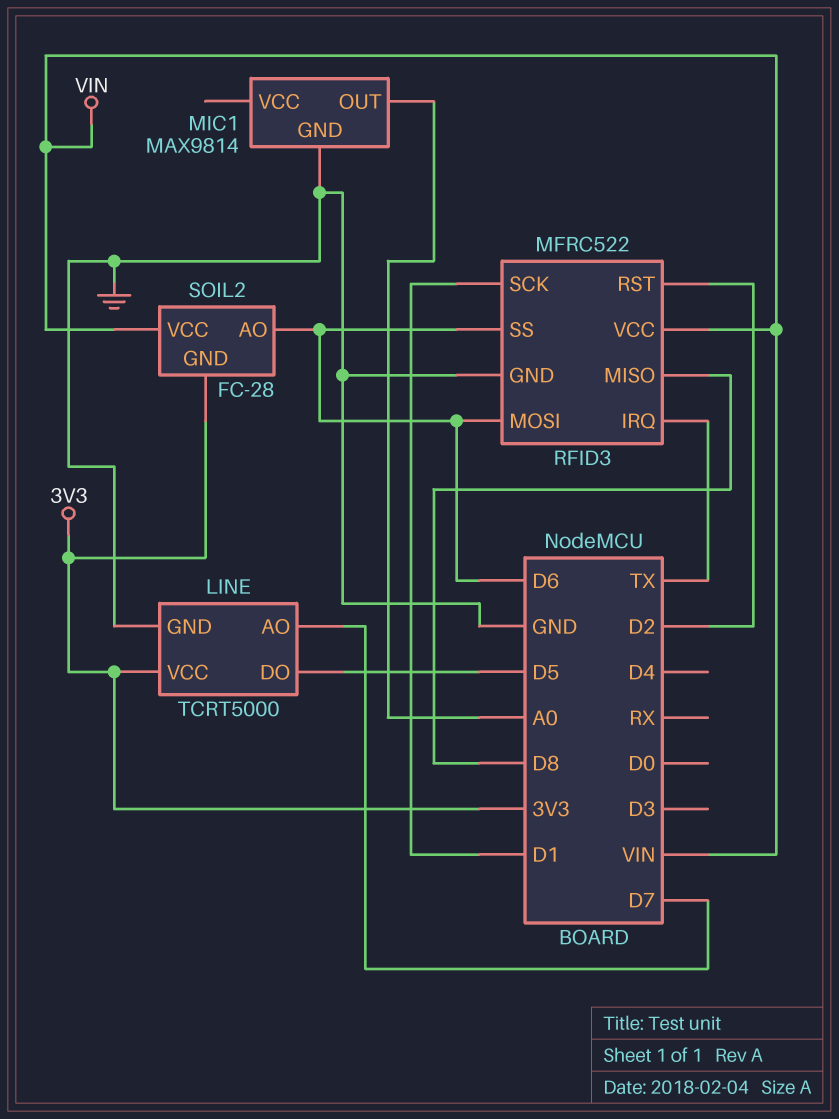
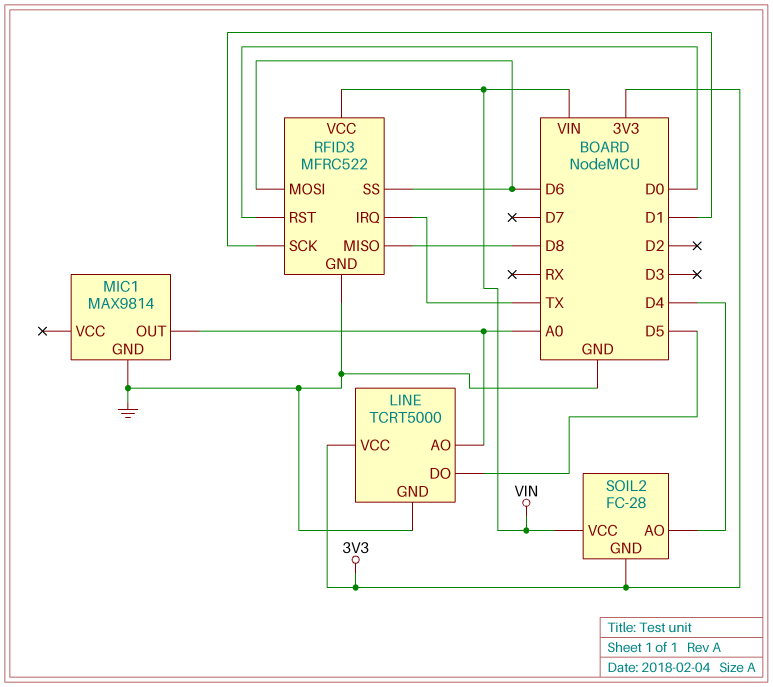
LINE pin AO: D7 -> A0
RFID3 pin RST: D2 -> D0
SOIL2 pin AO: D6 -> D4

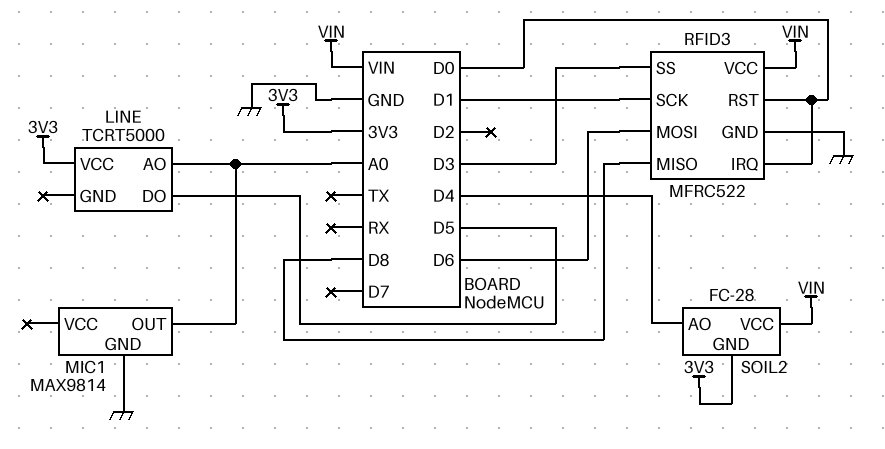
LINE pin GND: GND -> none
RFID3 pin IRQ: TX -> D0
RFID3 pin SS: D6 -> D3

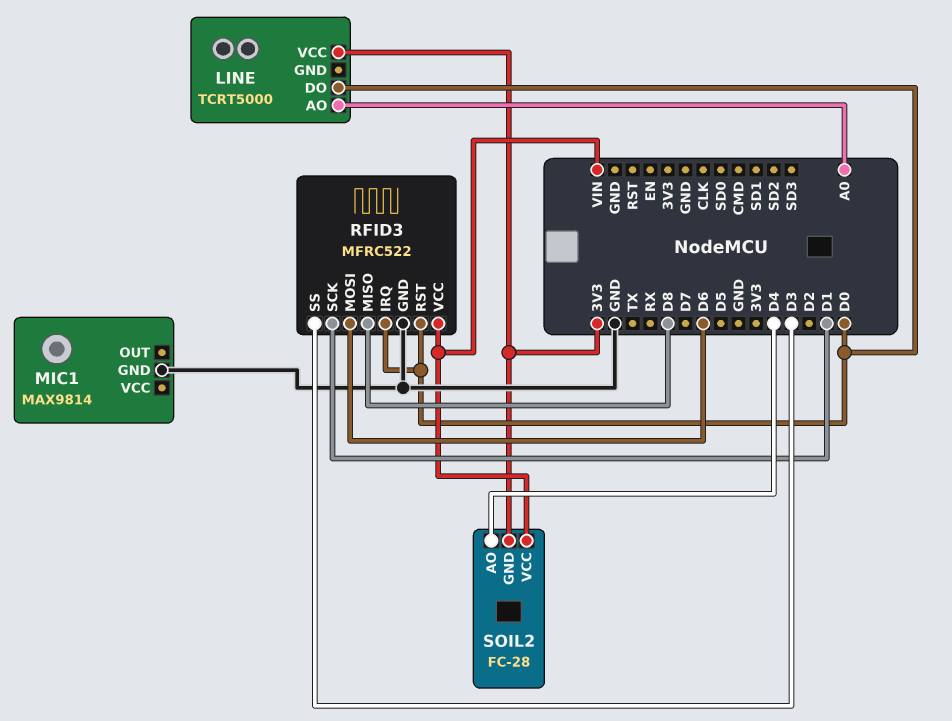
LINE pin DO: D5 -> D0
MIC1 pin OUT: A0 -> none

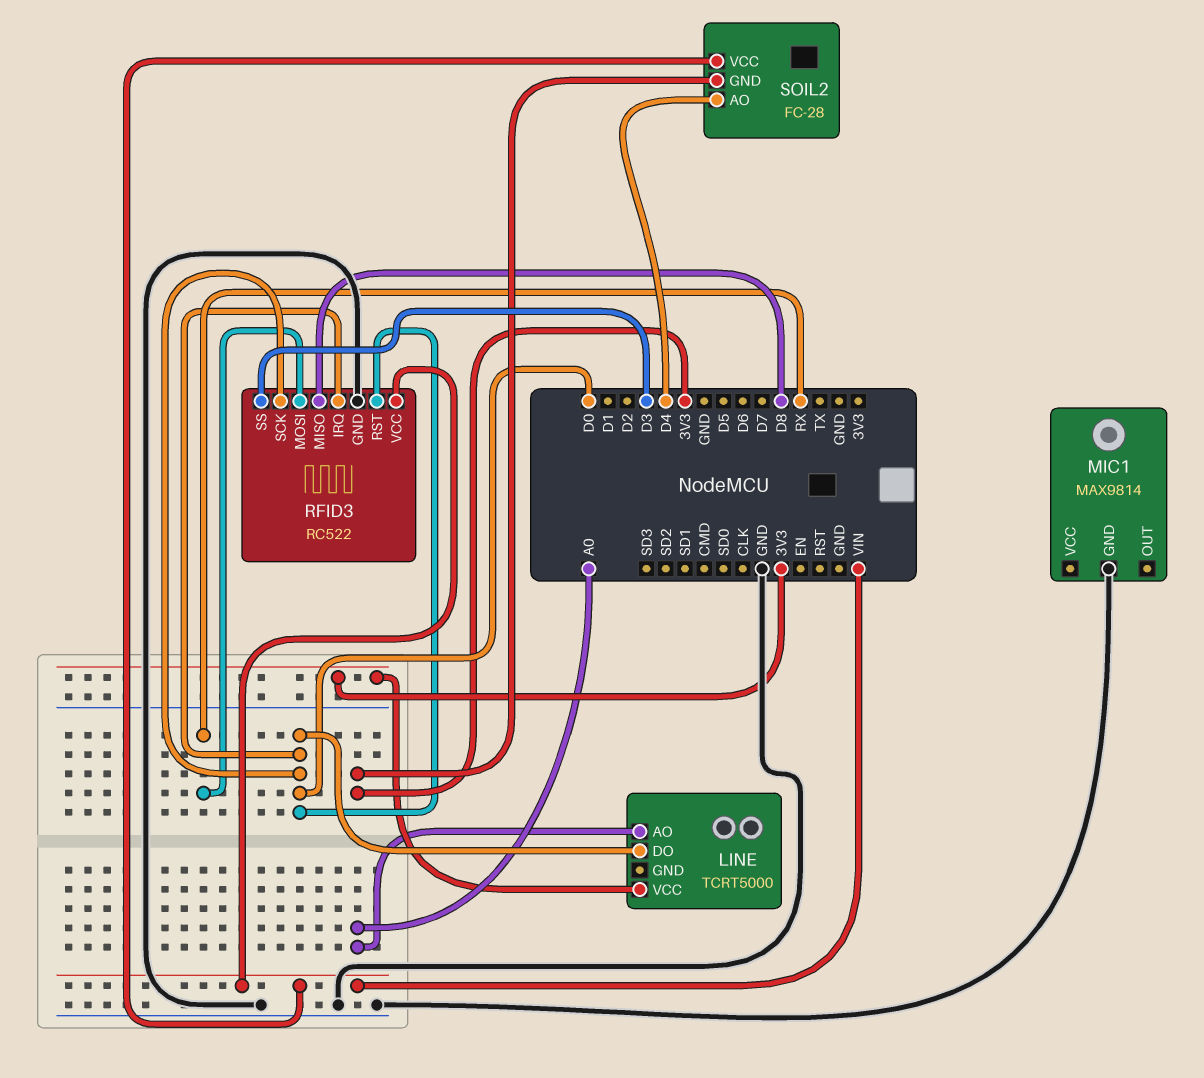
RFID3: MFRC522 -> RC522
RFID3 pin MOSI: D6 -> RX
RFID3 pin SCK: D1 -> D0

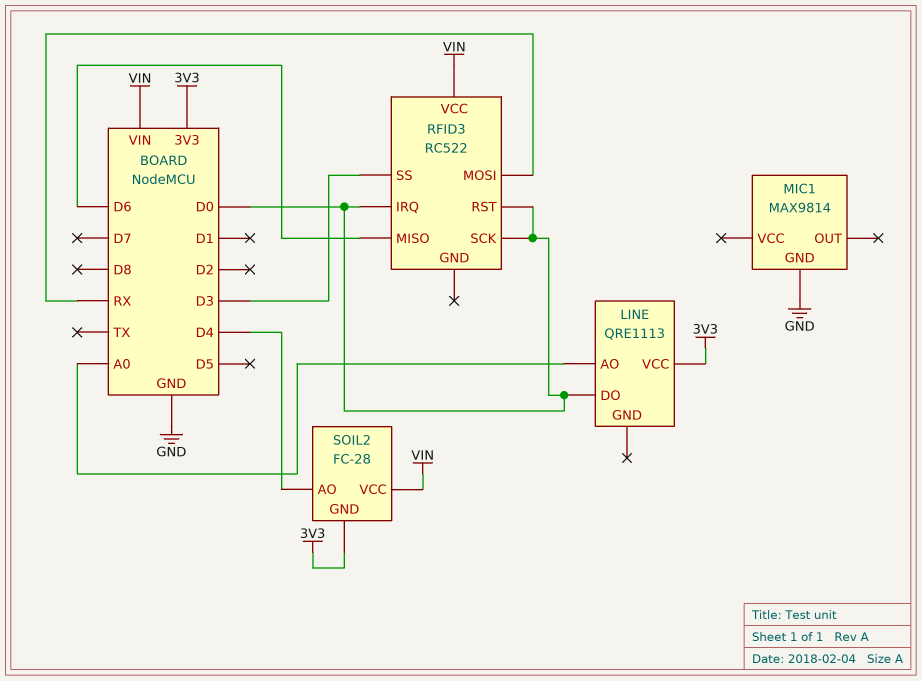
LINE: TCRT5000 -> QRE1113
RFID3 pin GND: GND -> none
RFID3 pin MISO: D8 -> D6

